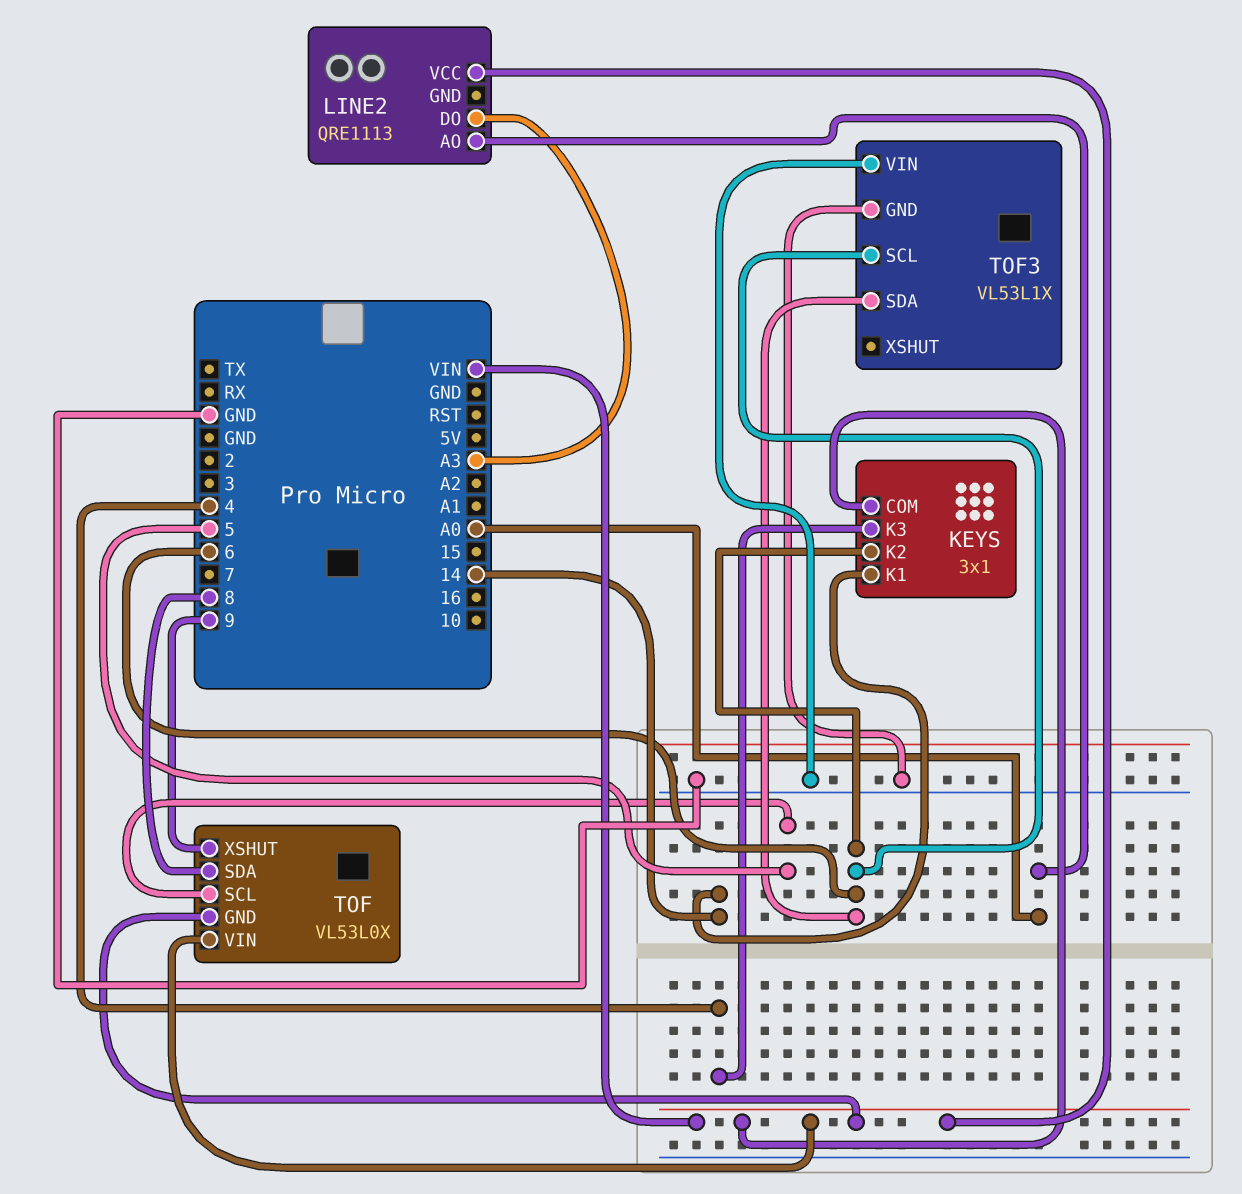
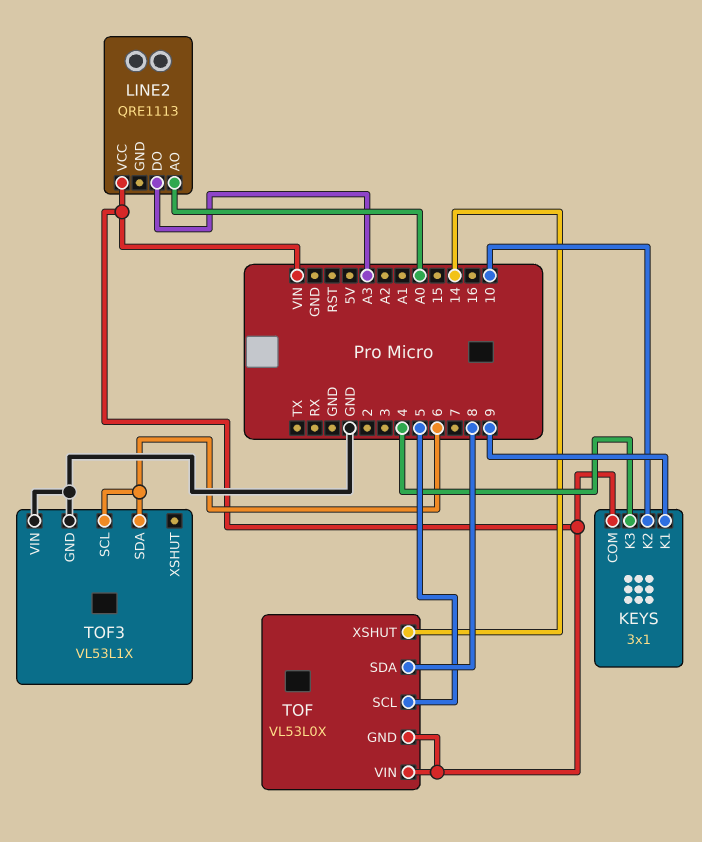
KEYS pin K1: 14 -> 9
KEYS pin K2: 6 -> 10
TOF pin XSHUT: 9 -> 14

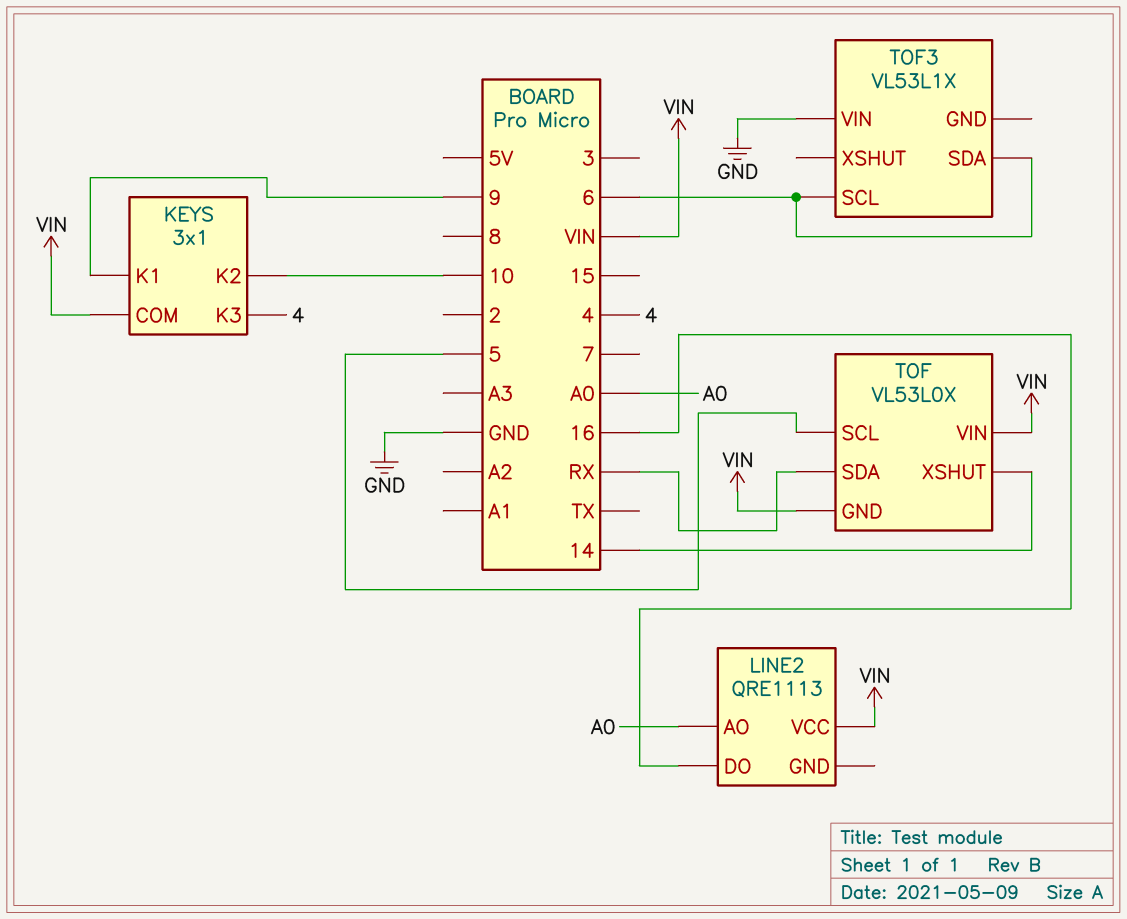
LINE2 pin DO: A3 -> 16
TOF pin SDA: 8 -> RX
TOF3 pin GND: GND -> none

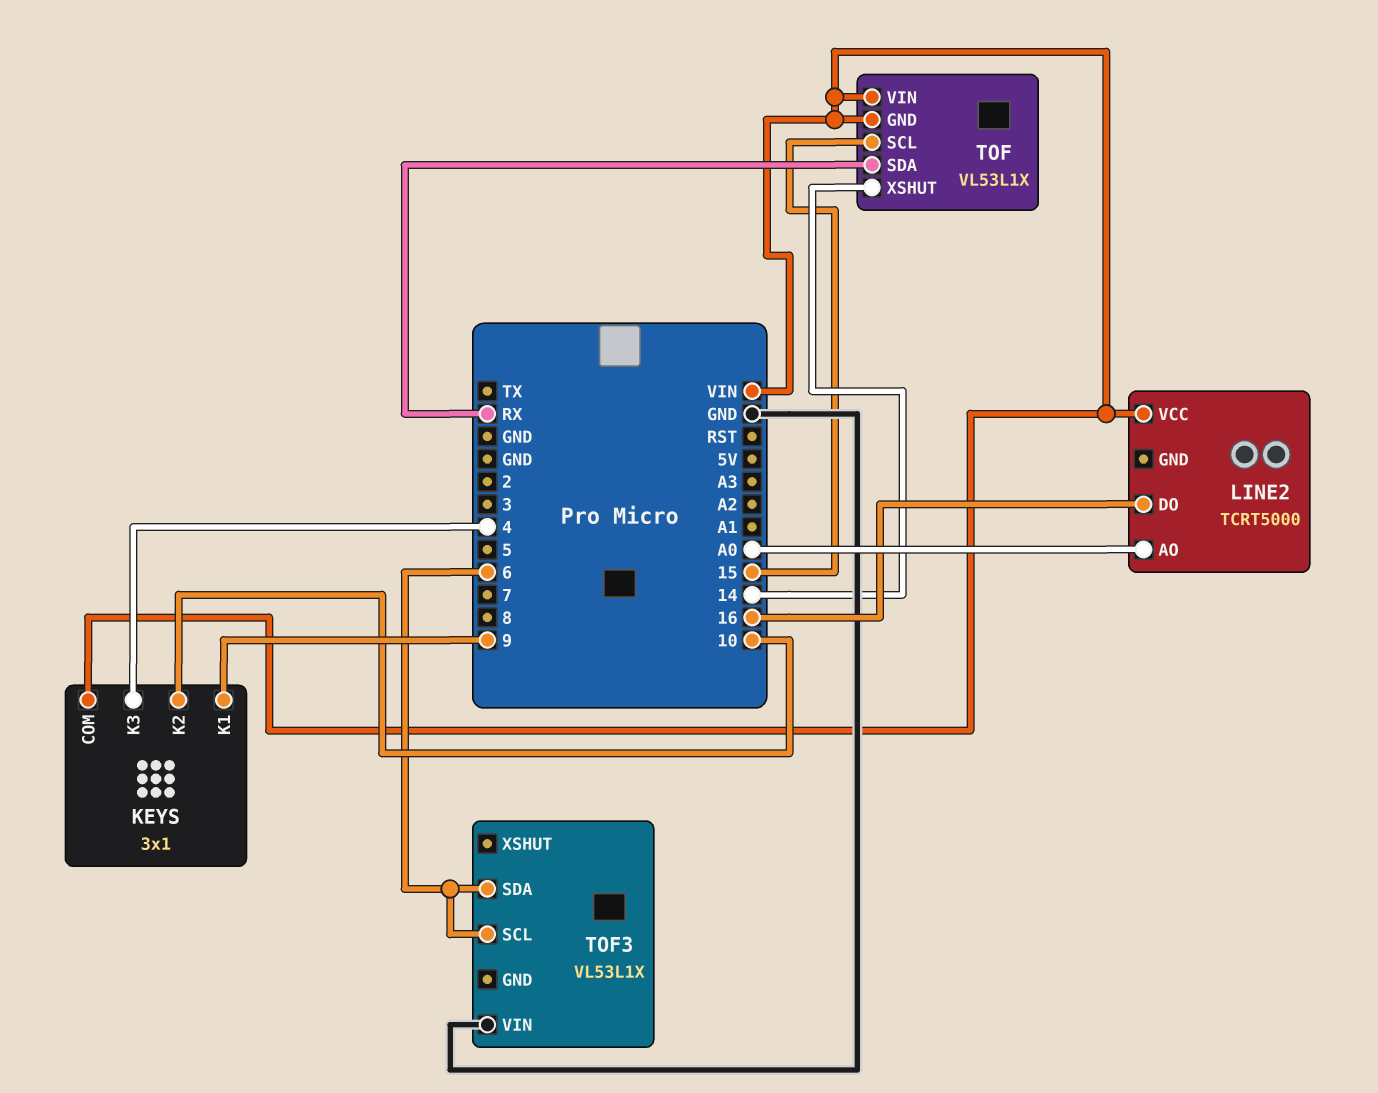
LINE2: QRE1113 -> TCRT5000
TOF: VL53L0X -> VL53L1X
TOF pin SCL: 5 -> 15

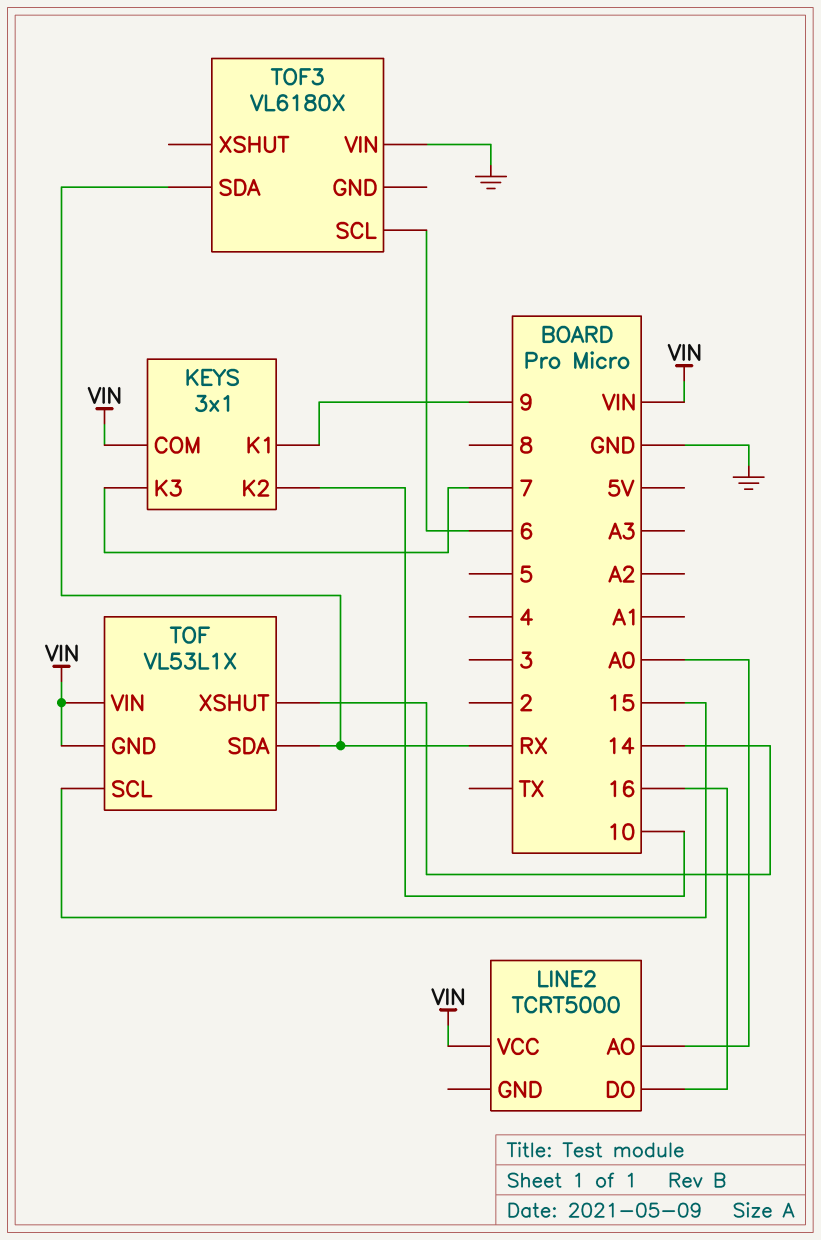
KEYS pin K3: 4 -> 7
TOF3: VL53L1X -> VL6180X
TOF3 pin SDA: 6 -> RX

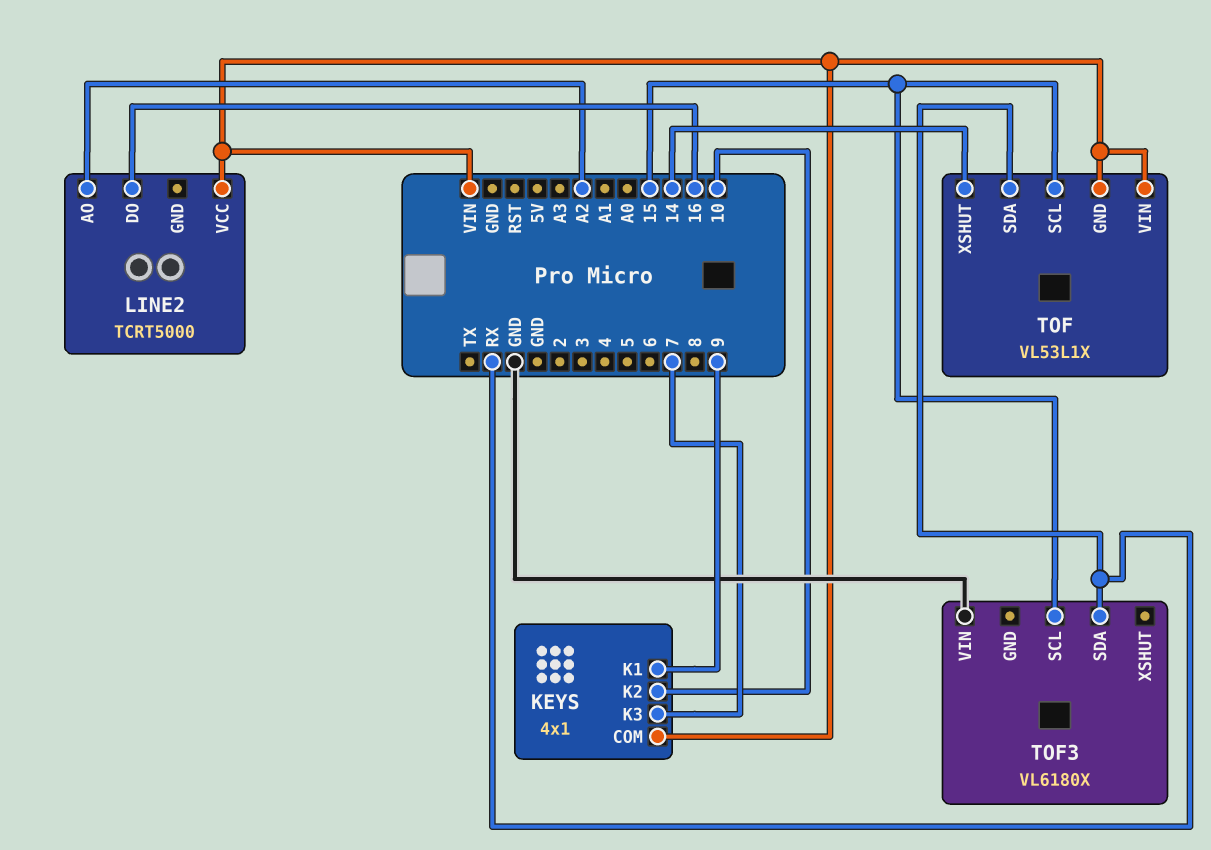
KEYS: 3x1 -> 4x1
LINE2 pin AO: A0 -> A2
TOF3 pin SCL: 6 -> 15

